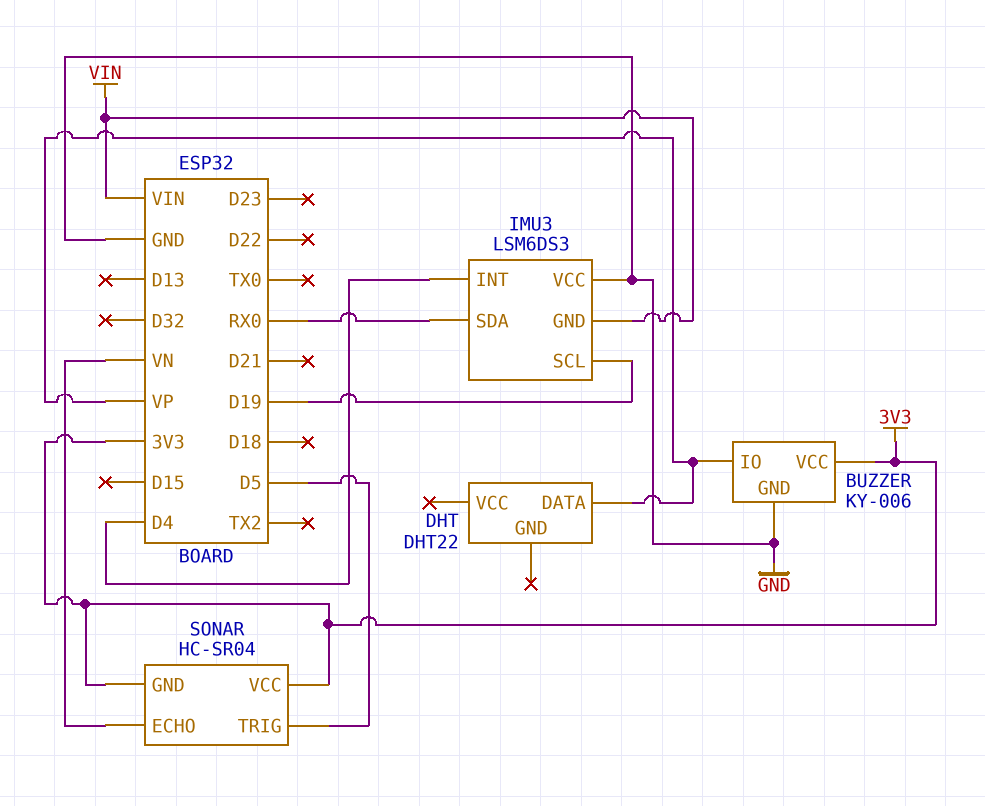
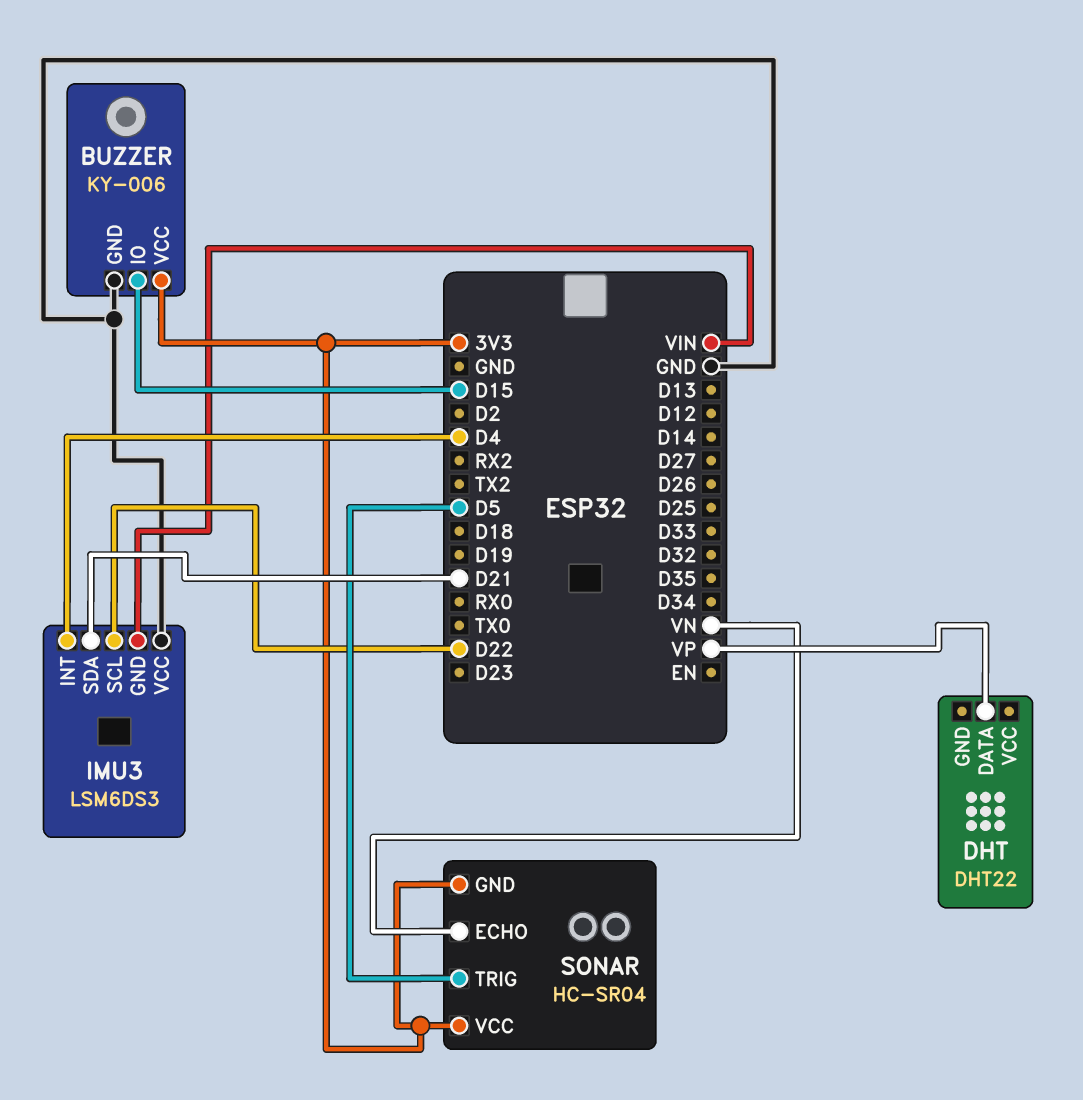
BUZZER pin IO: VP -> D15
IMU3 pin SCL: D19 -> D22
IMU3 pin SDA: RX0 -> D21

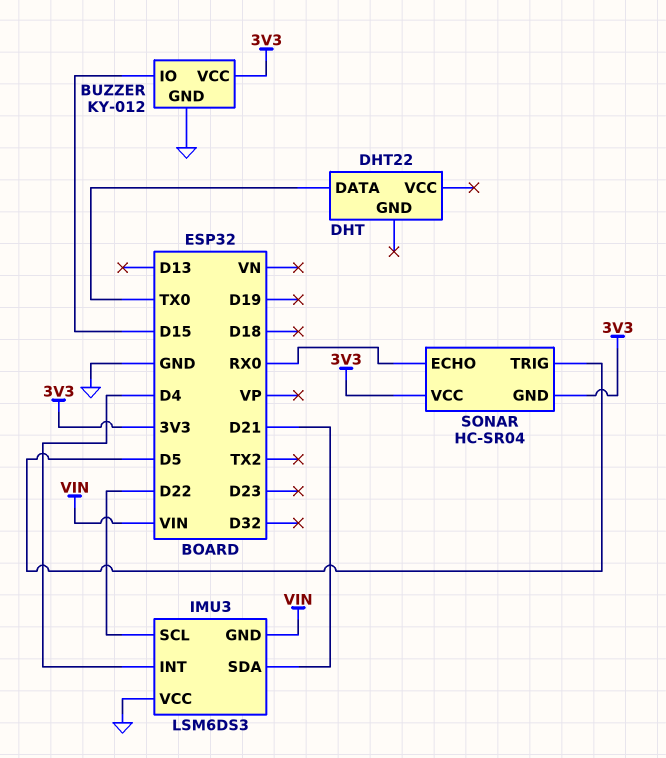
BUZZER: KY-006 -> KY-012
DHT pin DATA: VP -> TX0
SONAR pin ECHO: VN -> RX0

